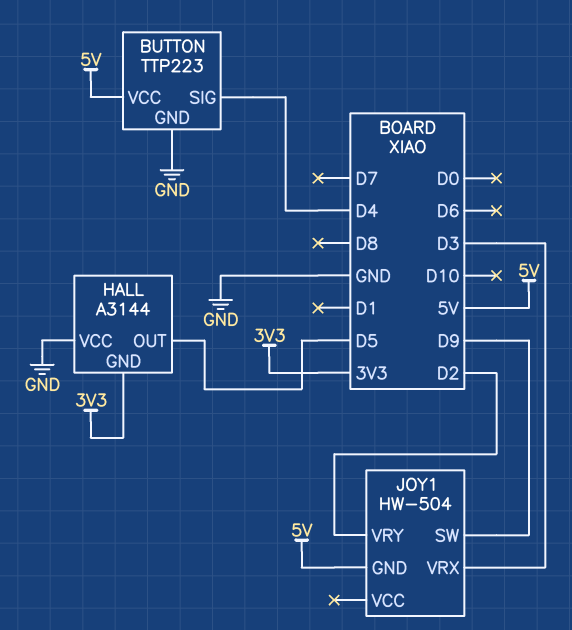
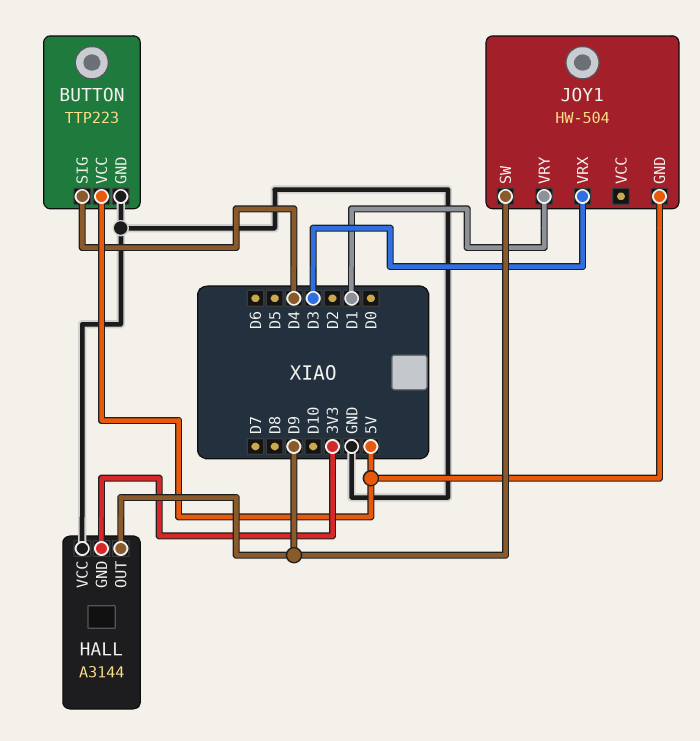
HALL pin OUT: D5 -> D9
JOY1 pin VRY: D2 -> D1

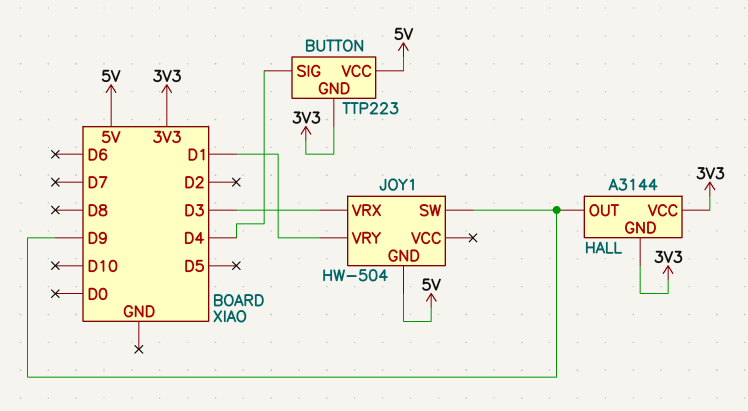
BUTTON pin GND: GND -> 3V3
HALL pin VCC: GND -> 3V3

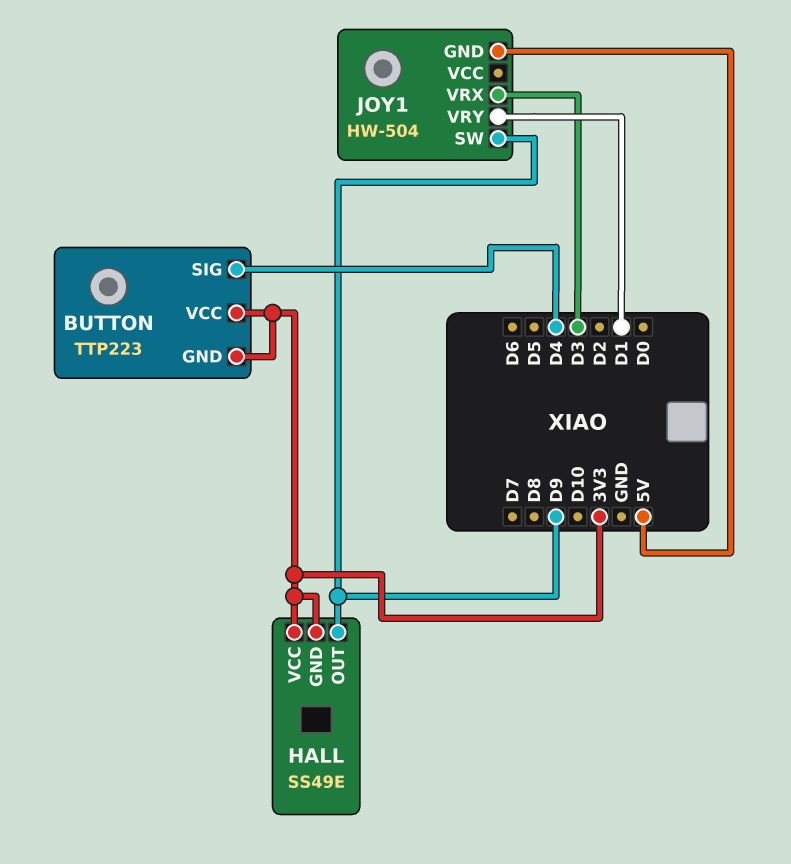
BUTTON pin VCC: 5V -> 3V3
HALL: A3144 -> SS49E

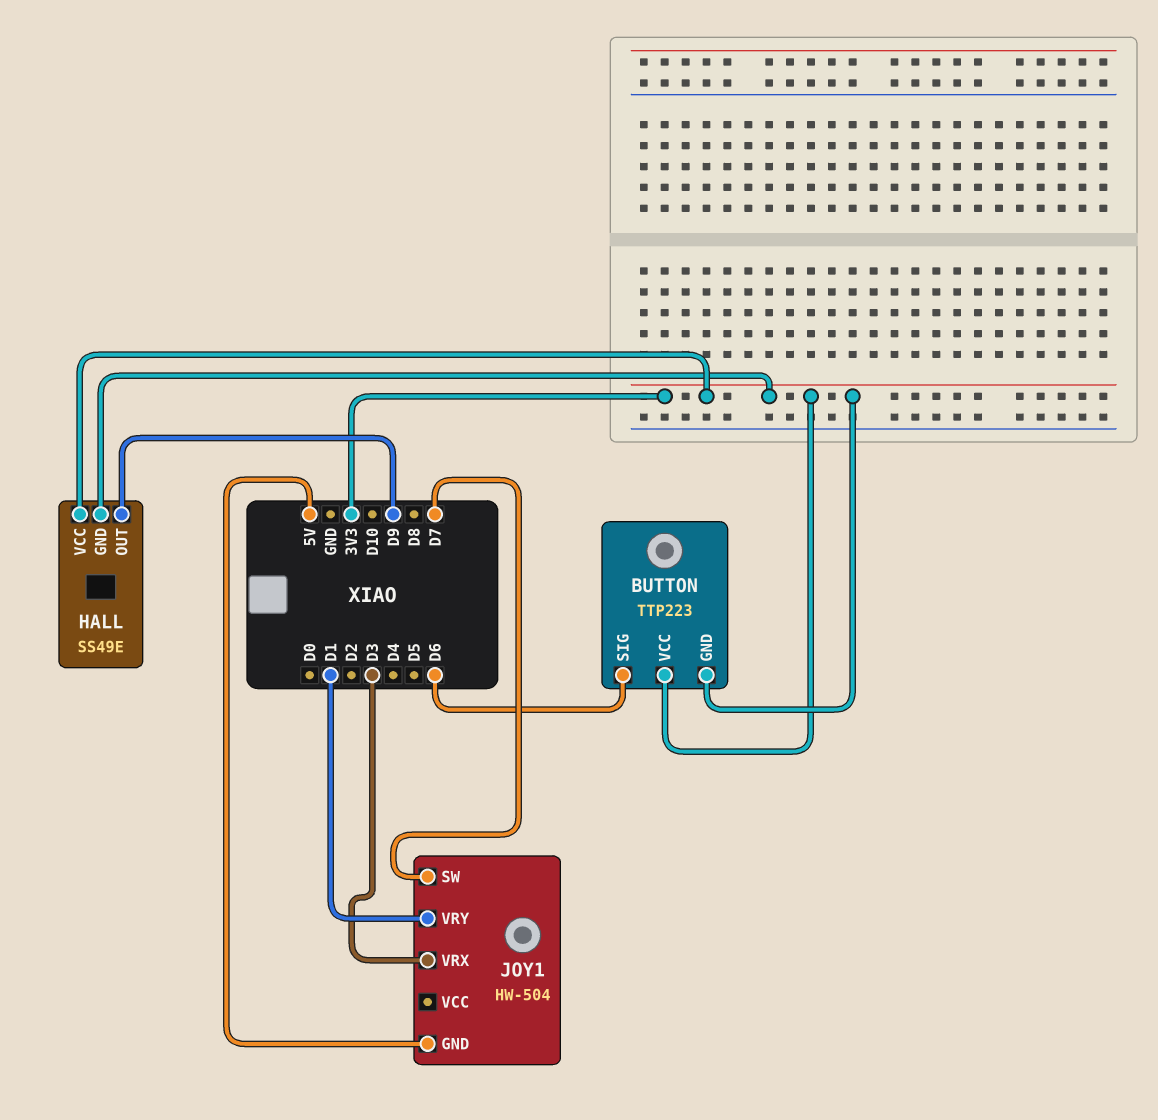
BUTTON pin SIG: D4 -> D6
JOY1 pin SW: D9 -> D7

